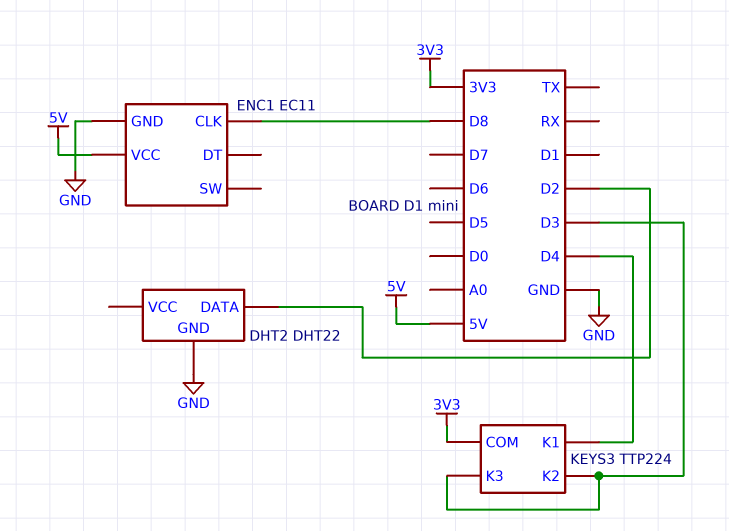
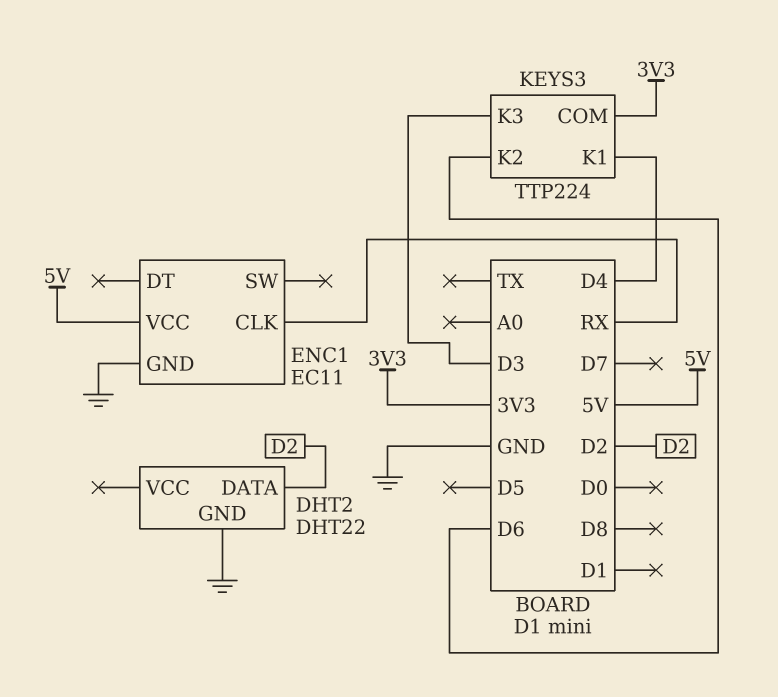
ENC1 pin CLK: D8 -> RX
KEYS3 pin K2: D3 -> D6

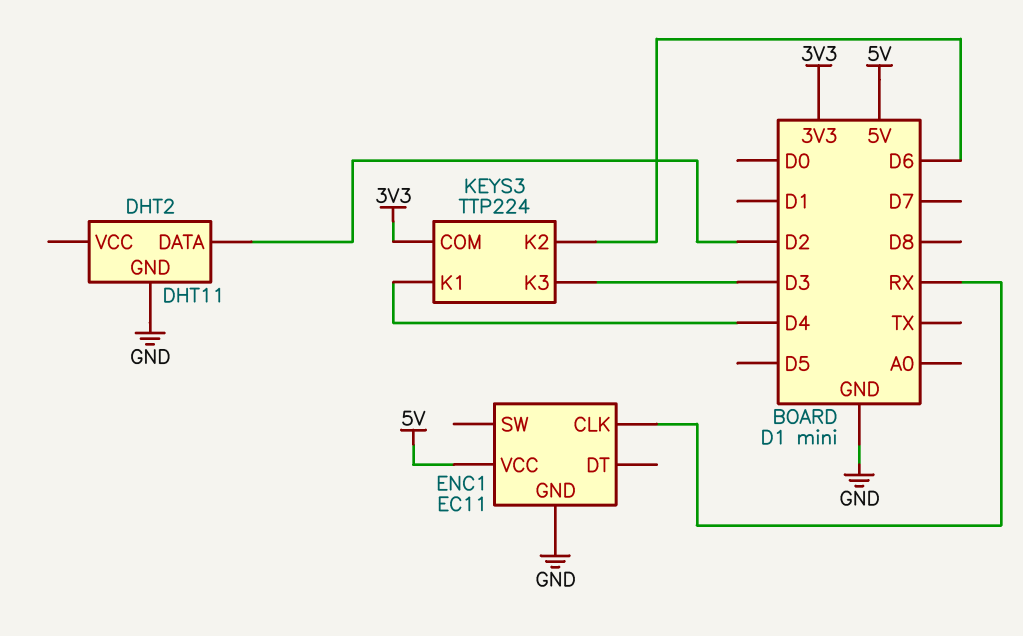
DHT2: DHT22 -> DHT11

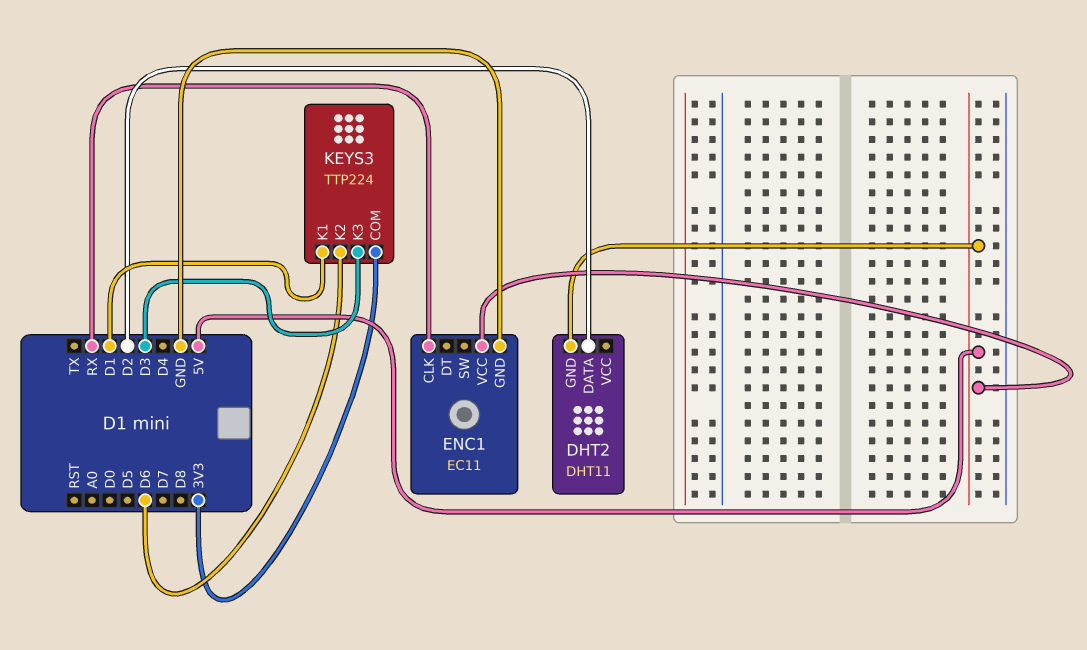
DHT2 pin GND: GND -> 5V
KEYS3 pin K1: D4 -> D1

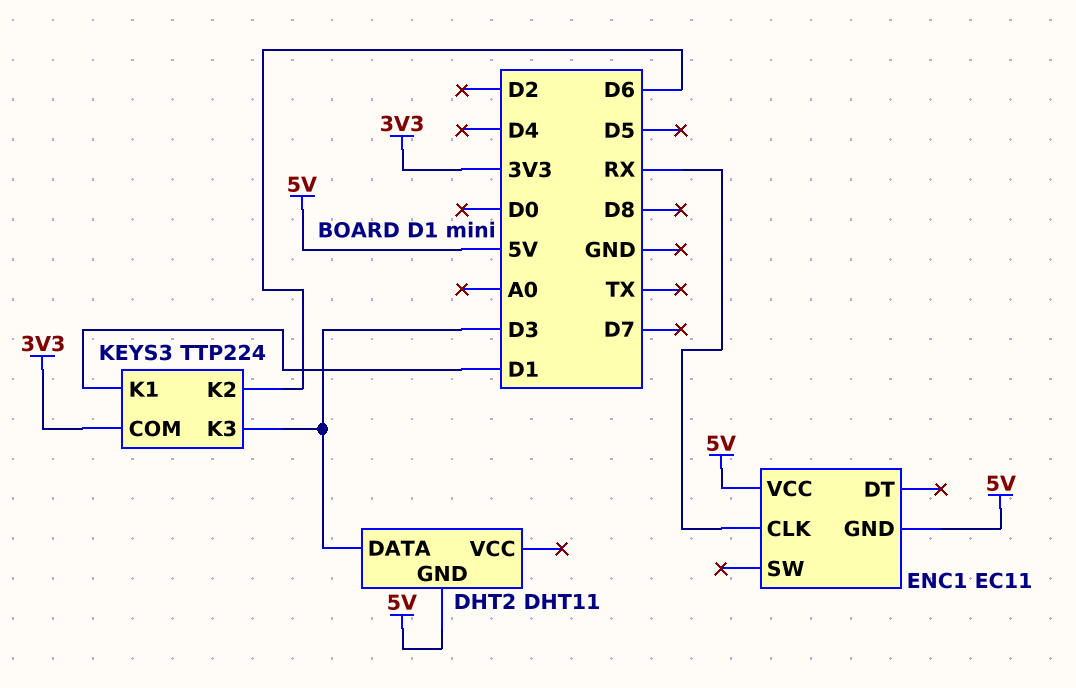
DHT2 pin DATA: D2 -> D3
ENC1 pin GND: GND -> 5V

